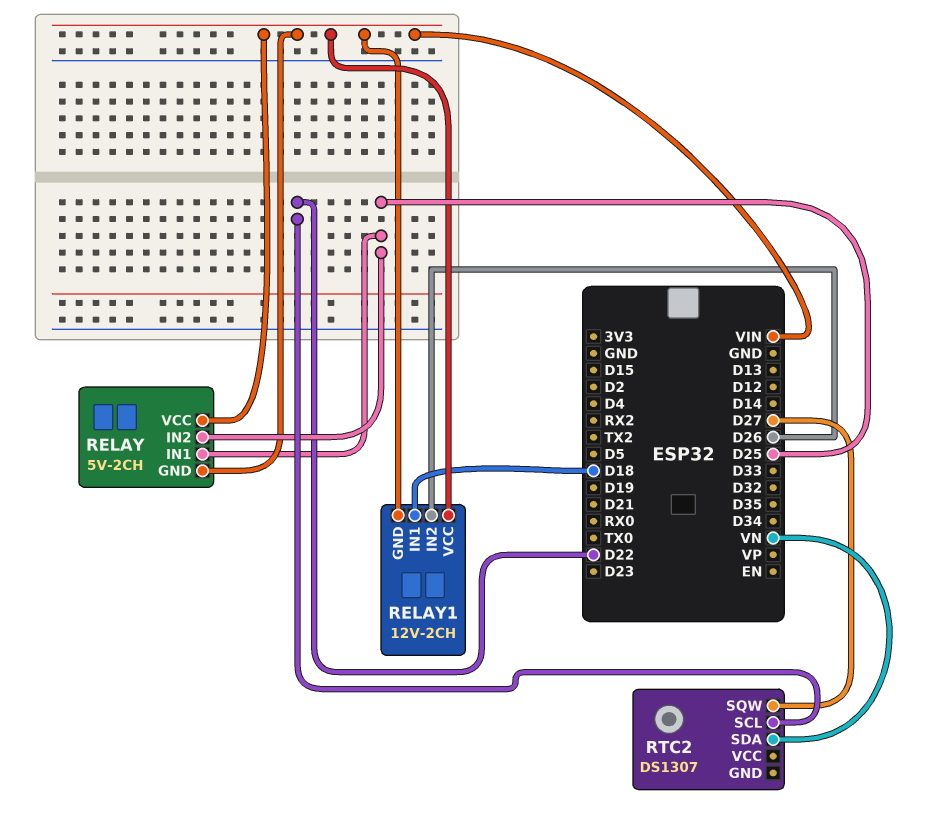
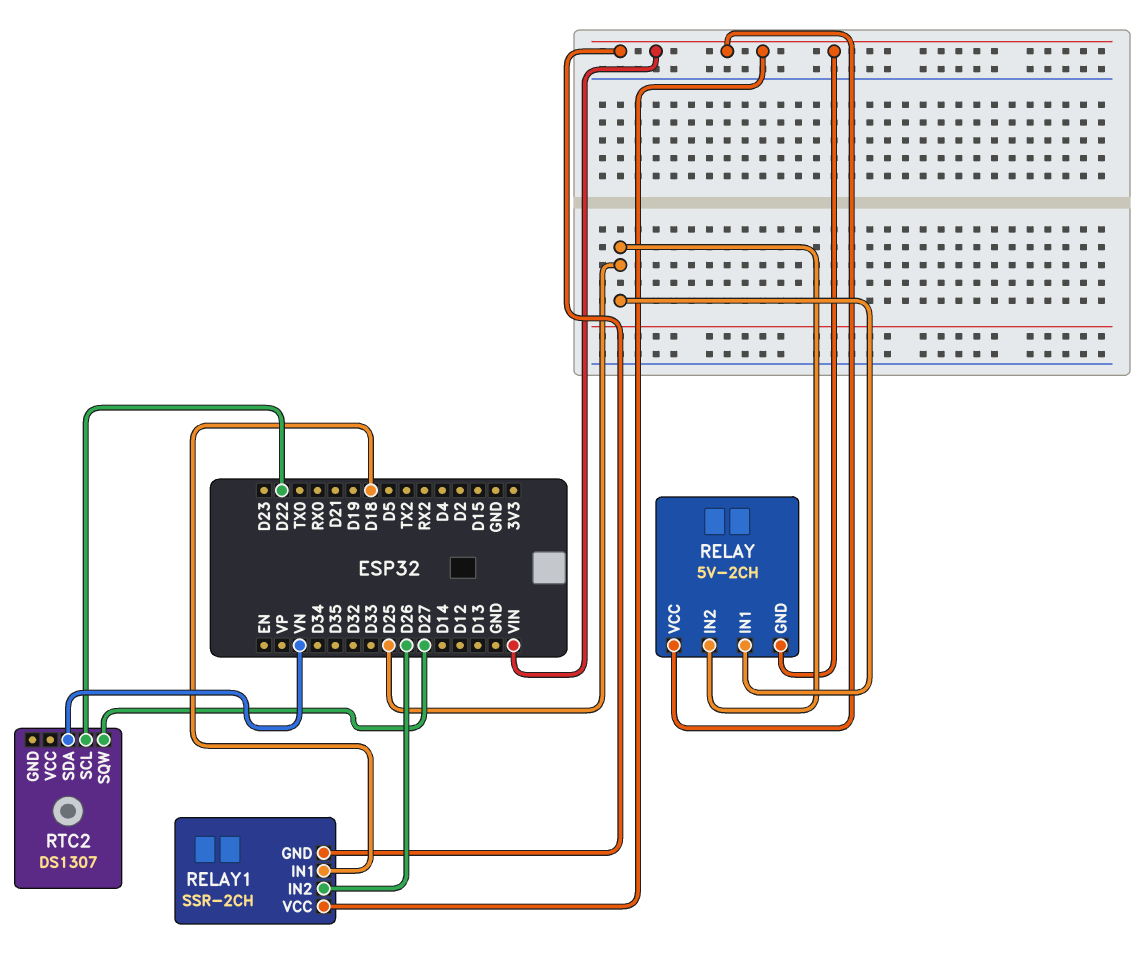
RELAY1: 12V-2CH -> SSR-2CH

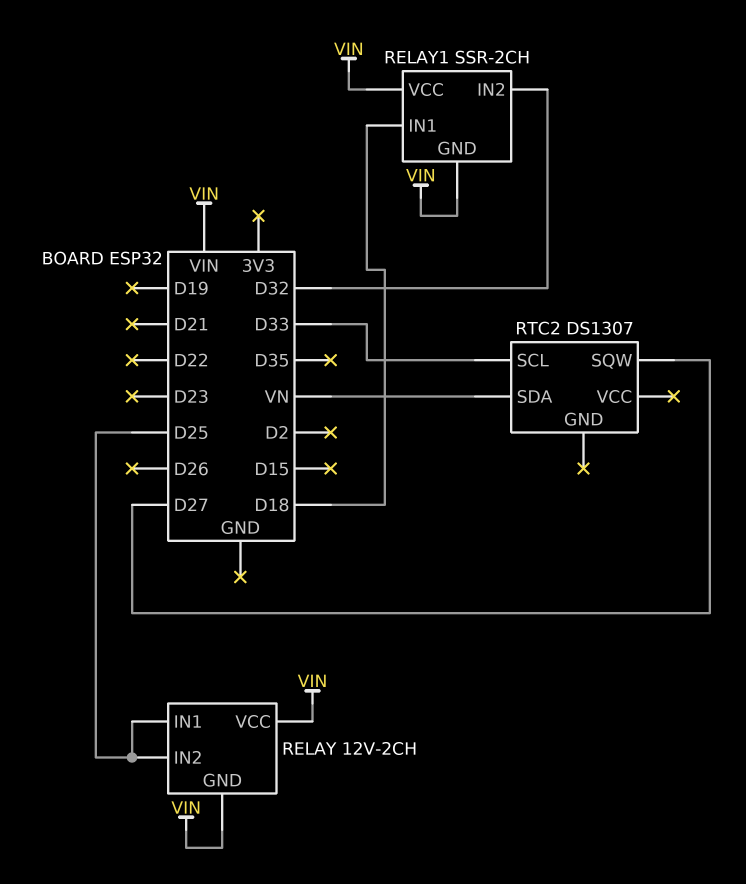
RELAY: 5V-2CH -> 12V-2CH
RELAY1 pin IN2: D26 -> D32
RTC2 pin SCL: D22 -> D33

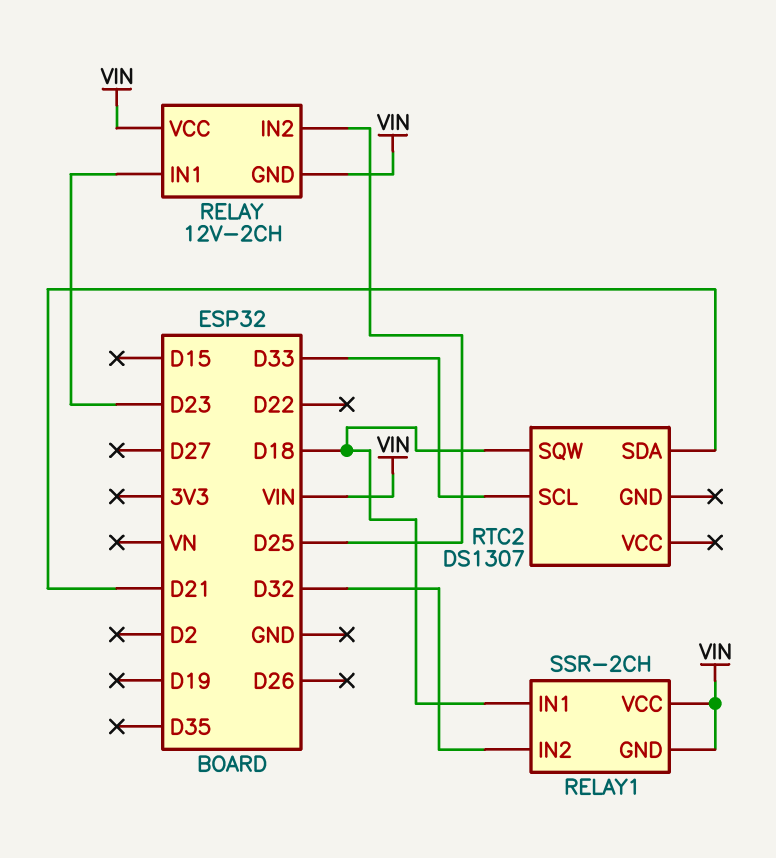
RELAY pin IN1: D25 -> D23
RTC2 pin SDA: VN -> D21
RTC2 pin SQW: D27 -> D18

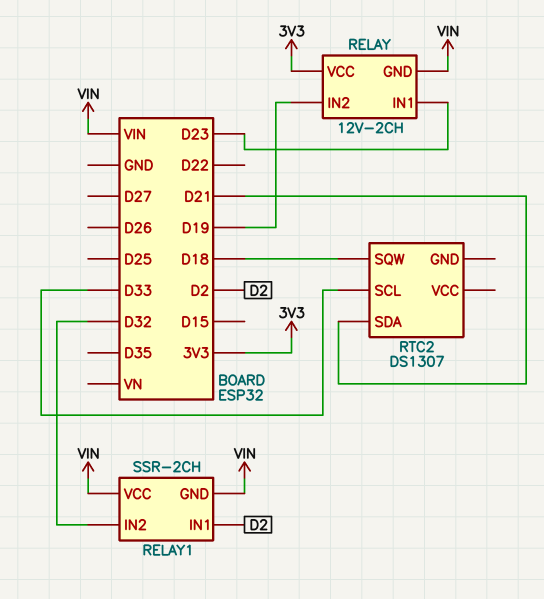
RELAY pin IN2: D25 -> D19
RELAY pin VCC: VIN -> 3V3
RELAY1 pin IN1: D18 -> D2

